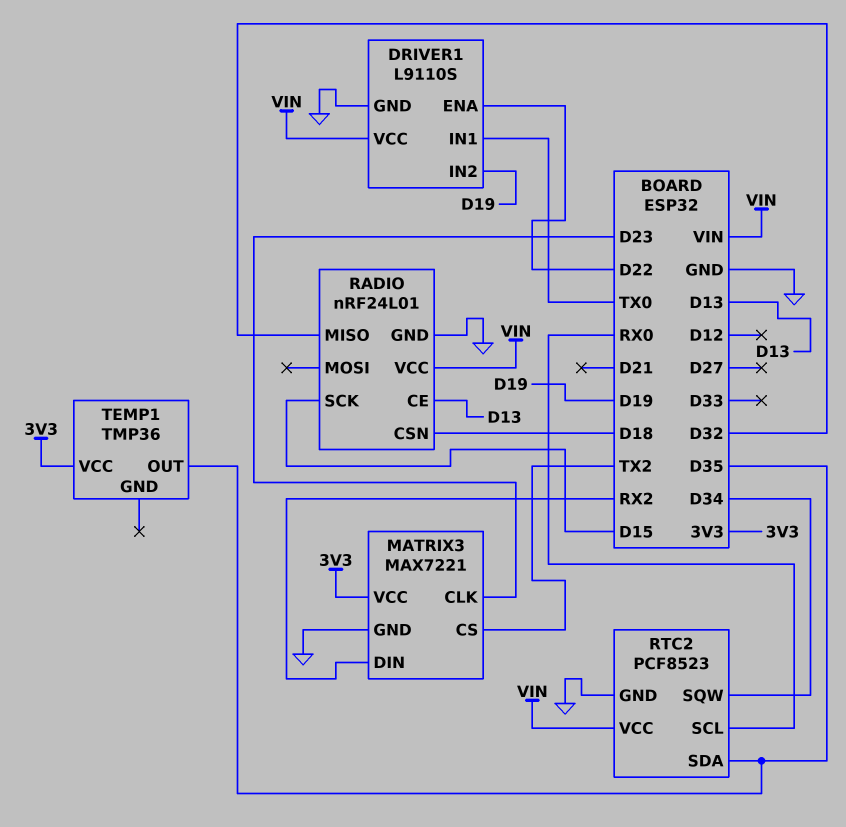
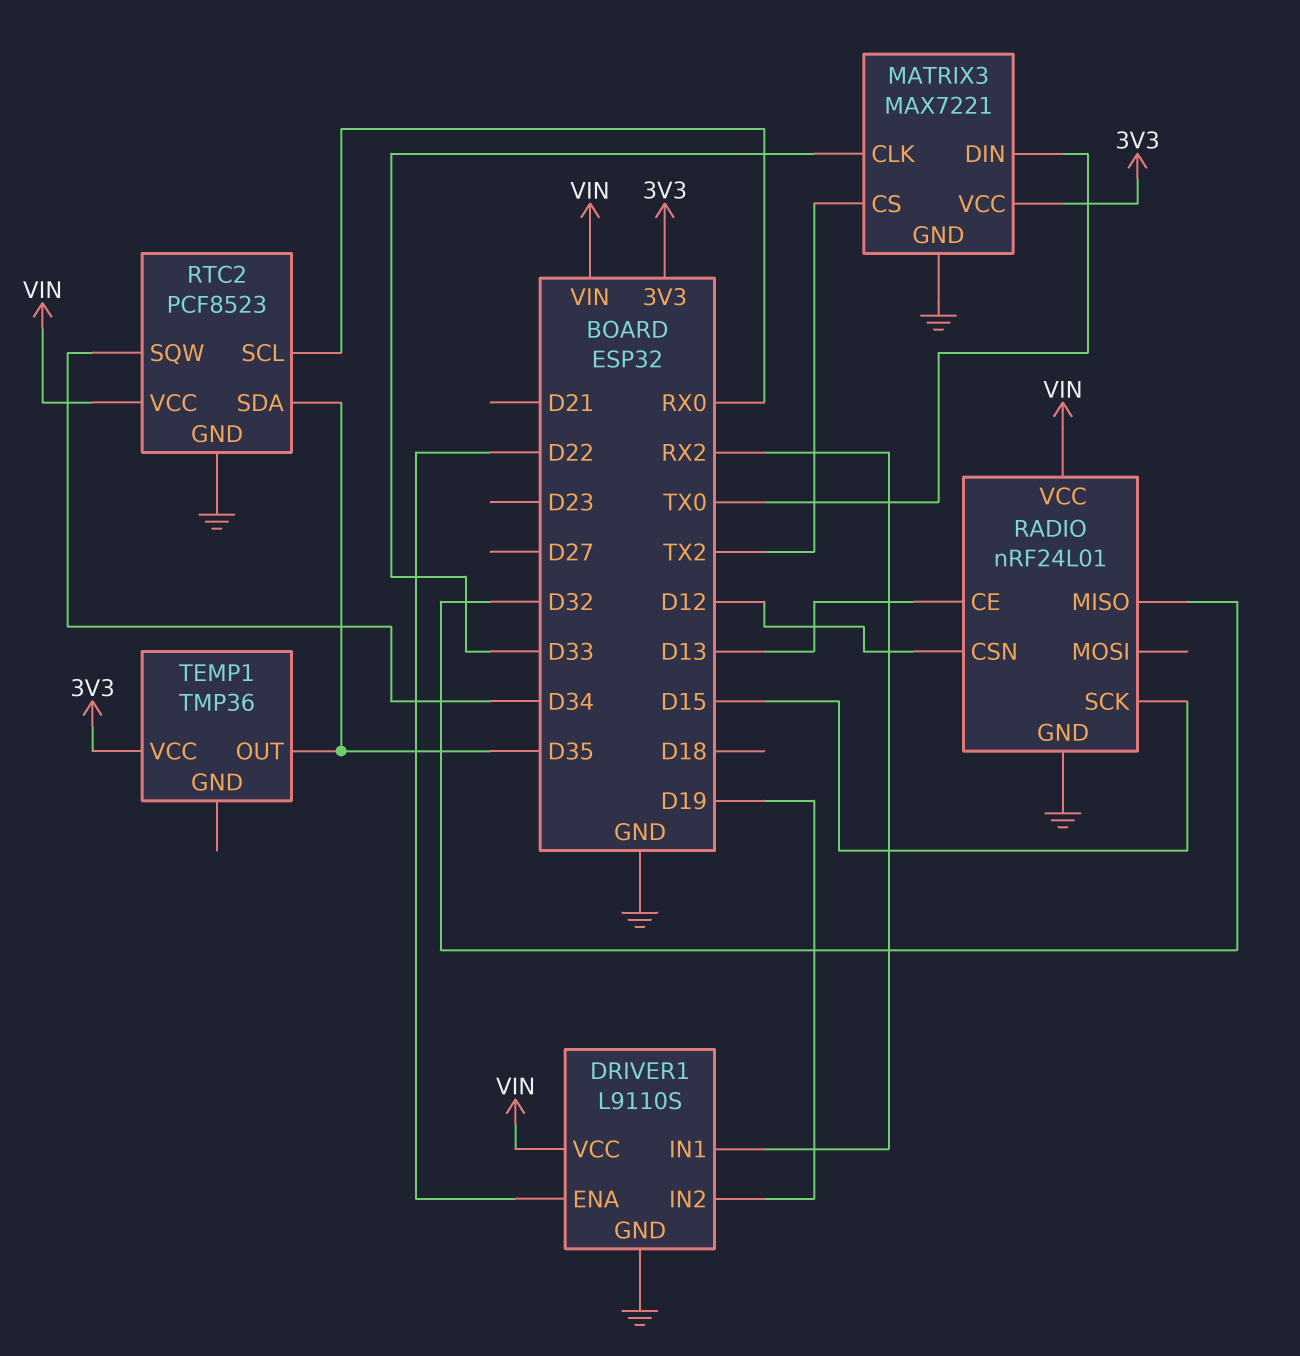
DRIVER1 pin IN1: TX0 -> RX2
MATRIX3 pin CLK: D23 -> D33
MATRIX3 pin DIN: RX2 -> TX0
RADIO pin CSN: D18 -> D12

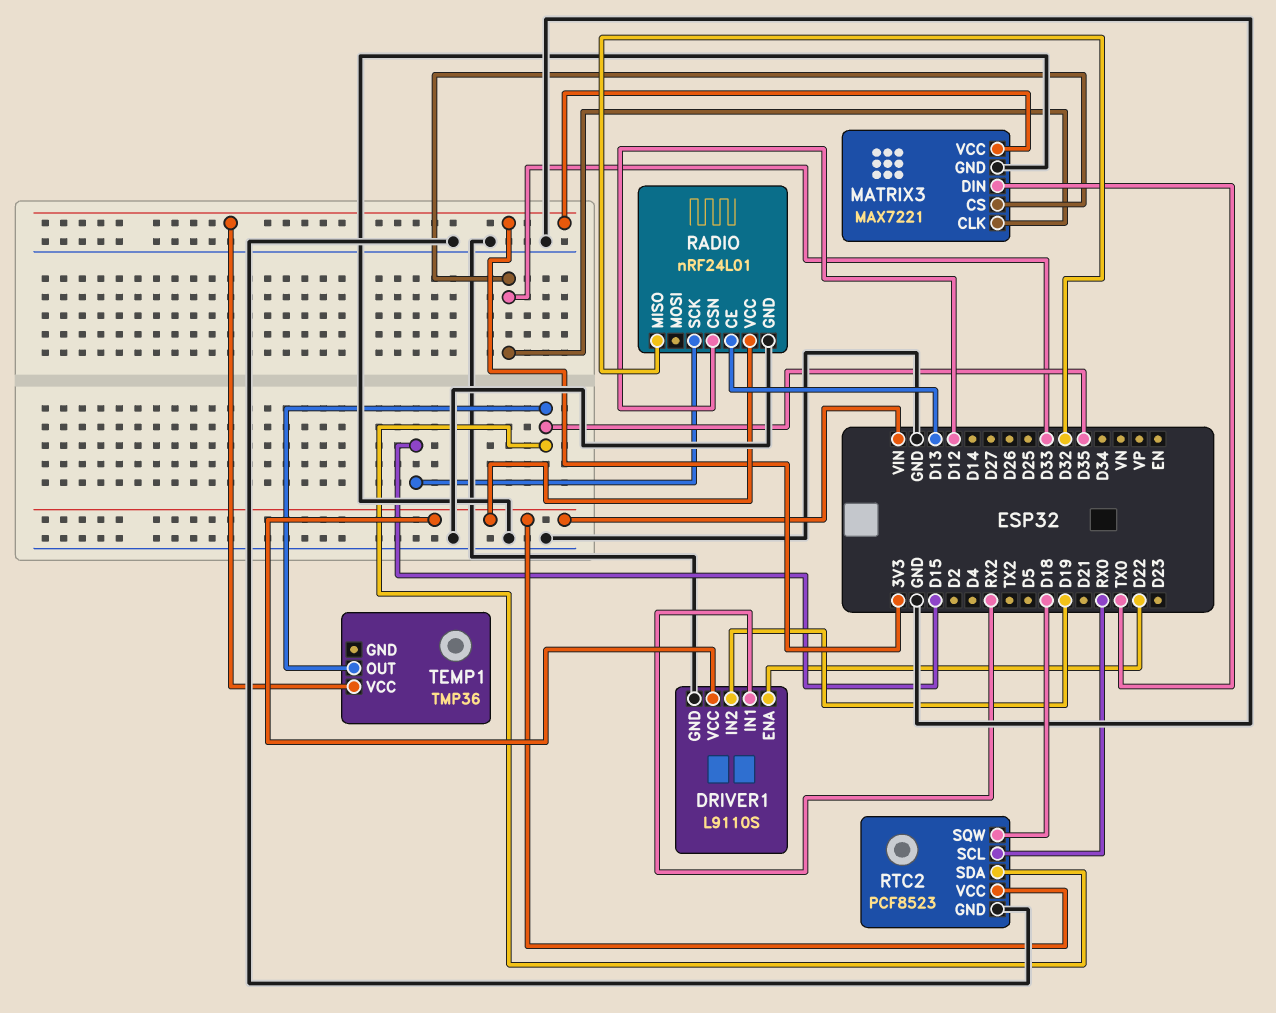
MATRIX3 pin CS: TX2 -> D33
RTC2 pin SQW: D34 -> D18

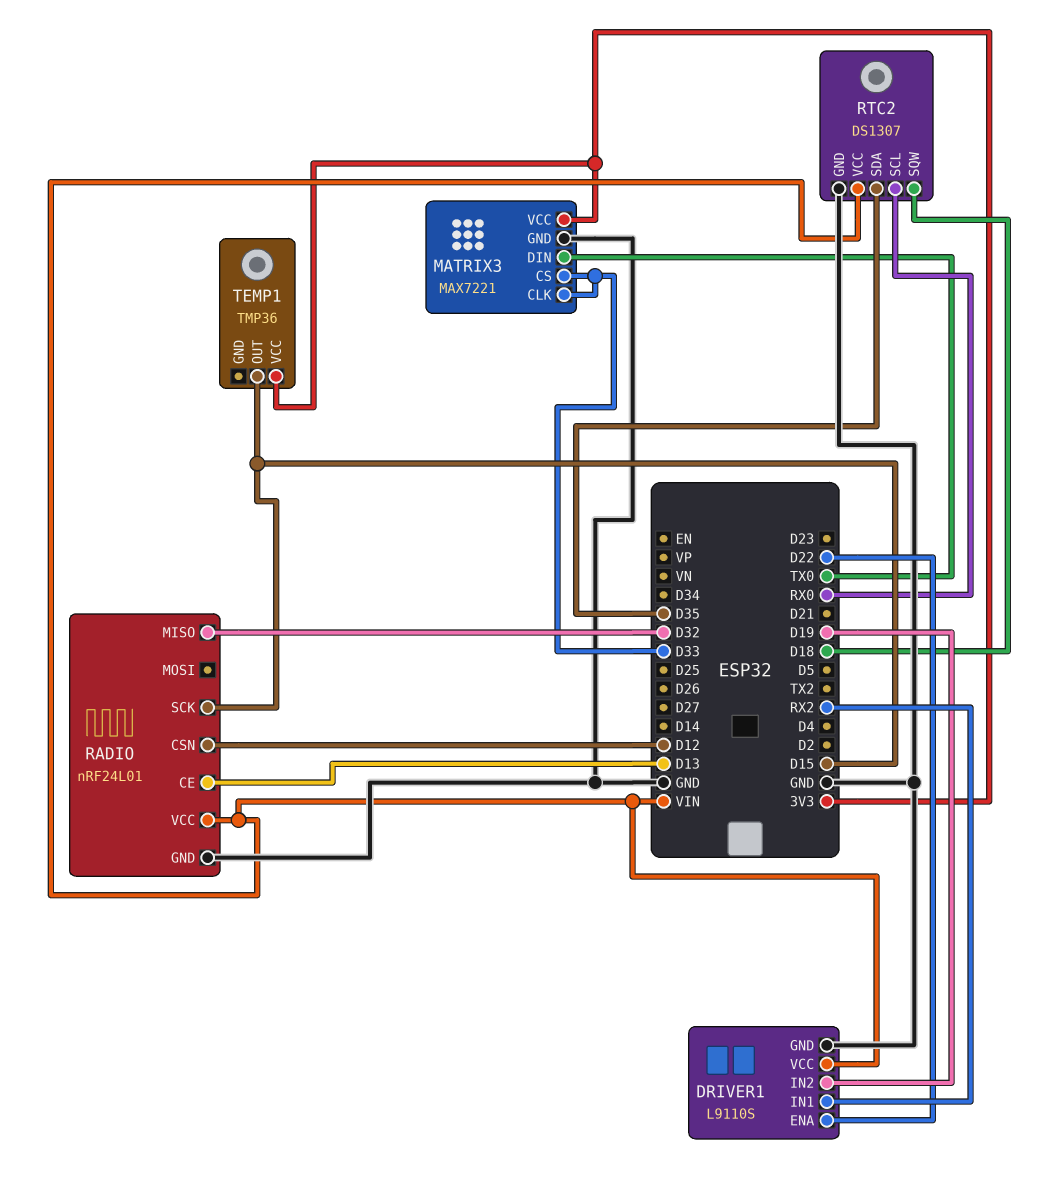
RTC2: PCF8523 -> DS1307
TEMP1 pin OUT: D35 -> D15

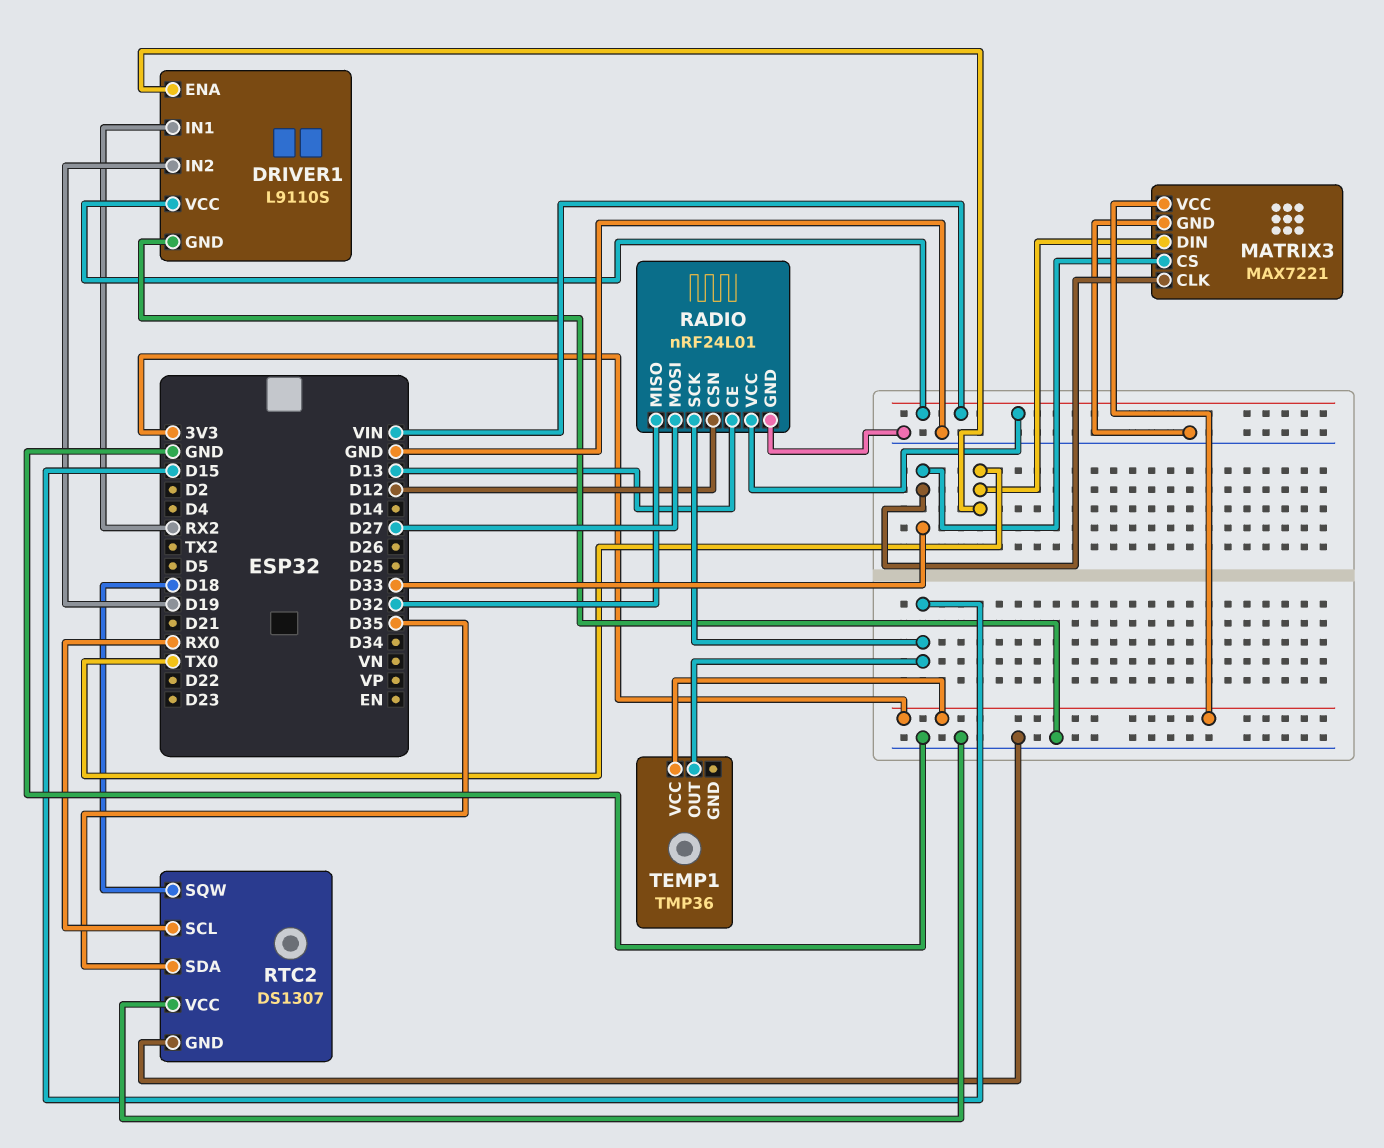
DRIVER1 pin ENA: D22 -> TX0
RADIO pin MOSI: none -> D27
RTC2 pin VCC: VIN -> GND

